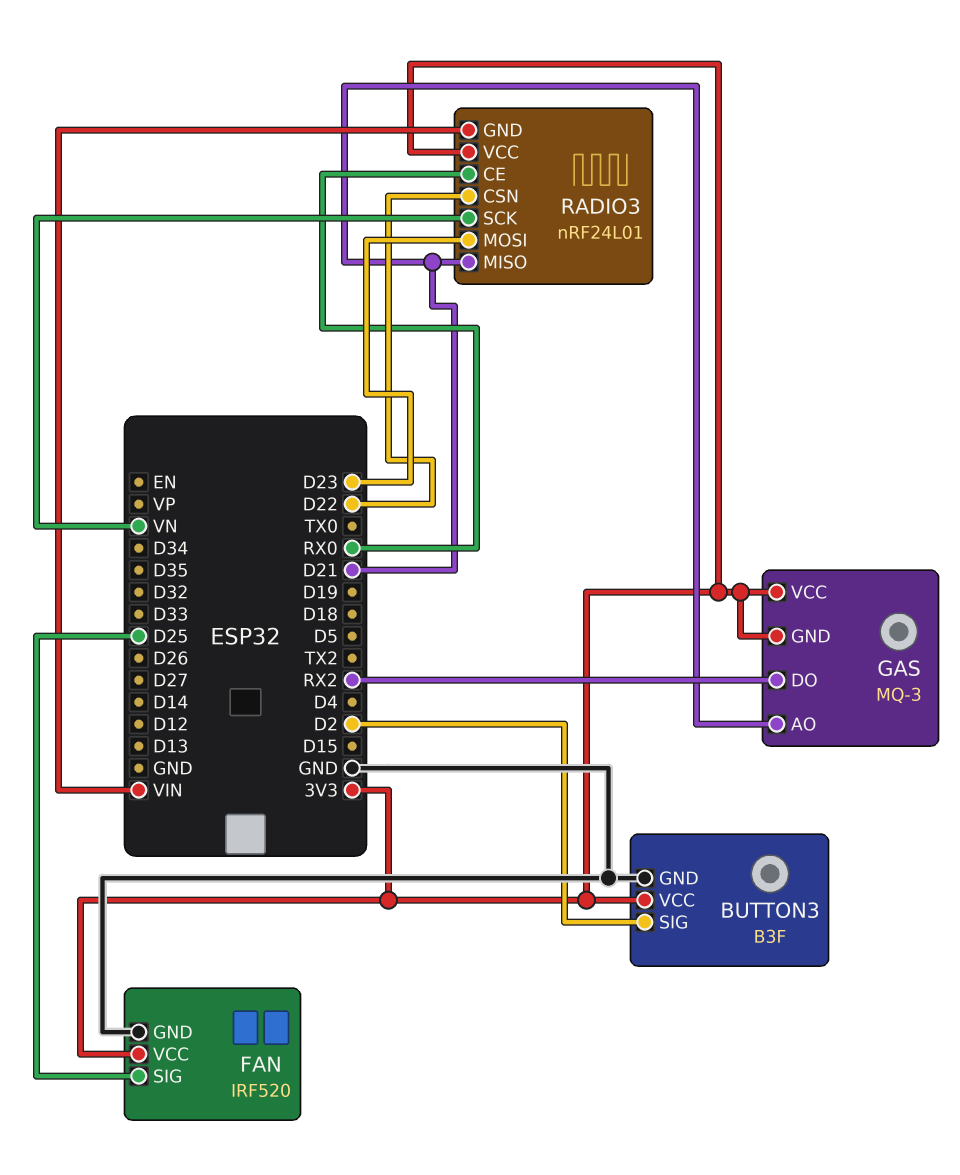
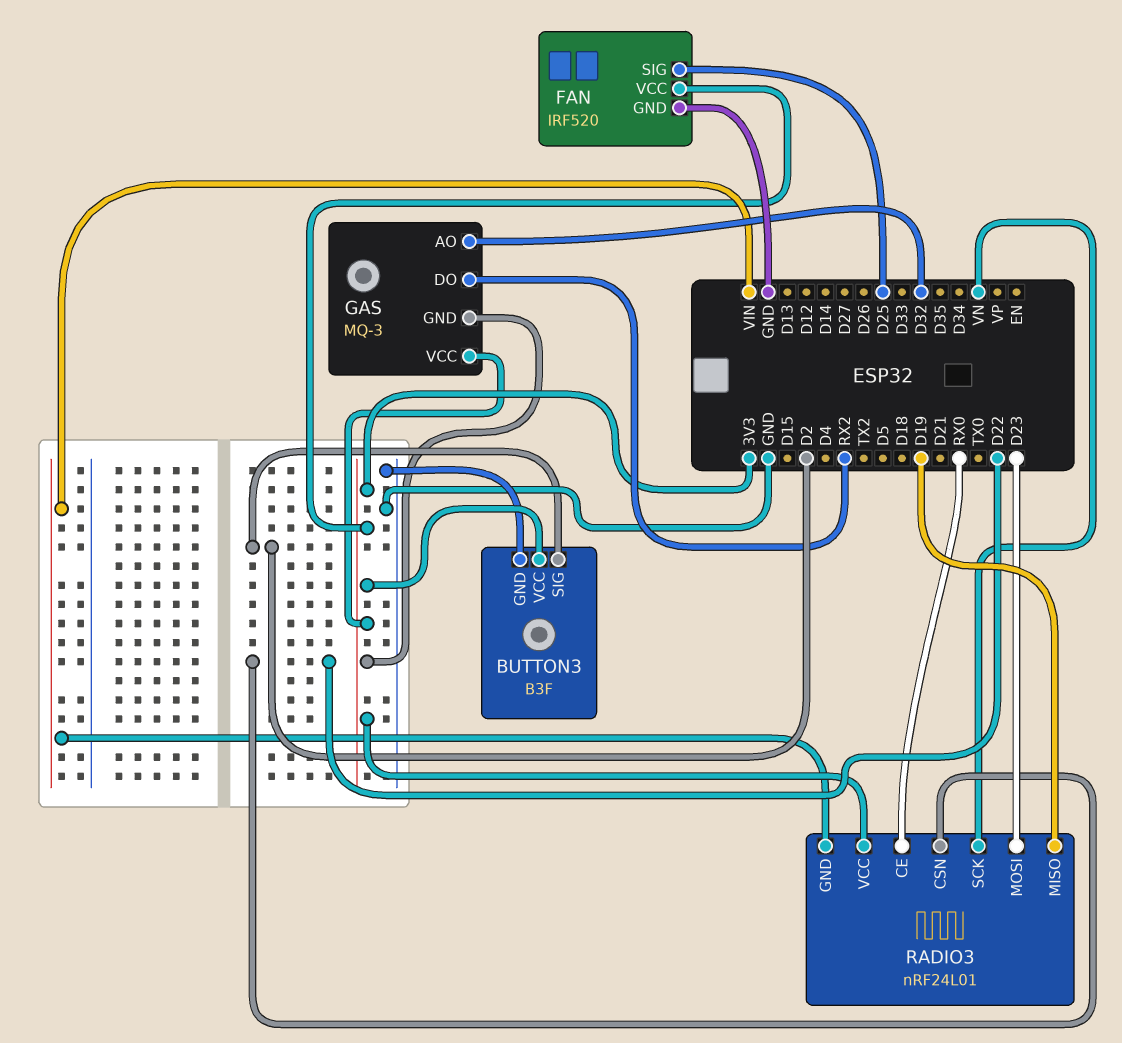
GAS pin AO: D21 -> D32
RADIO3 pin MISO: D21 -> D19

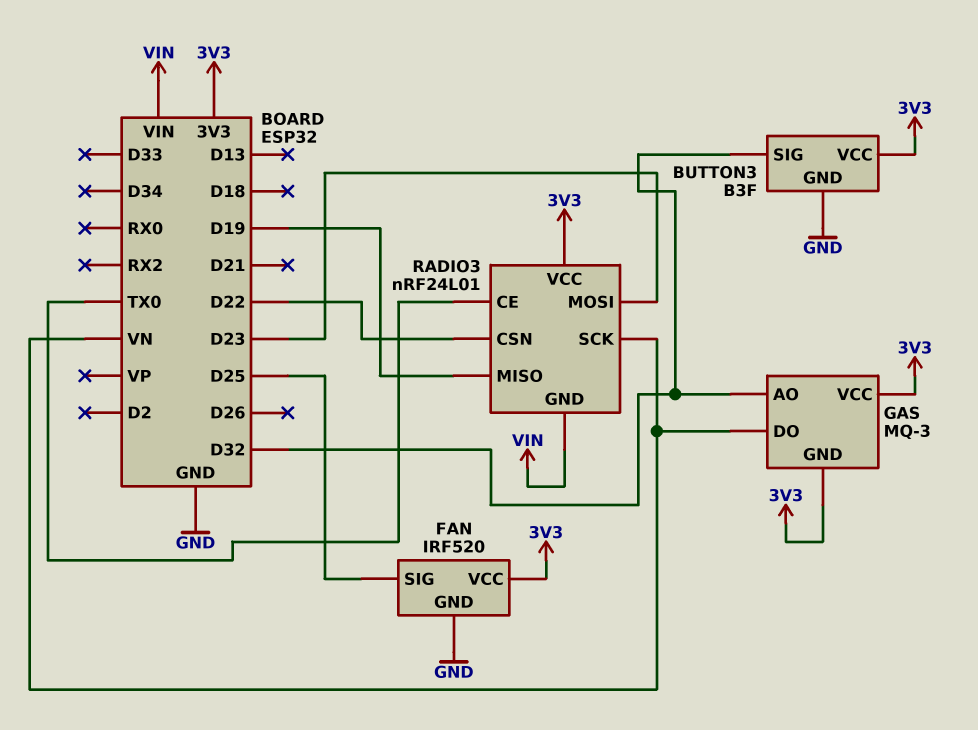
BUTTON3 pin SIG: D2 -> D32
GAS pin DO: RX2 -> VN
RADIO3 pin CE: RX0 -> TX0

